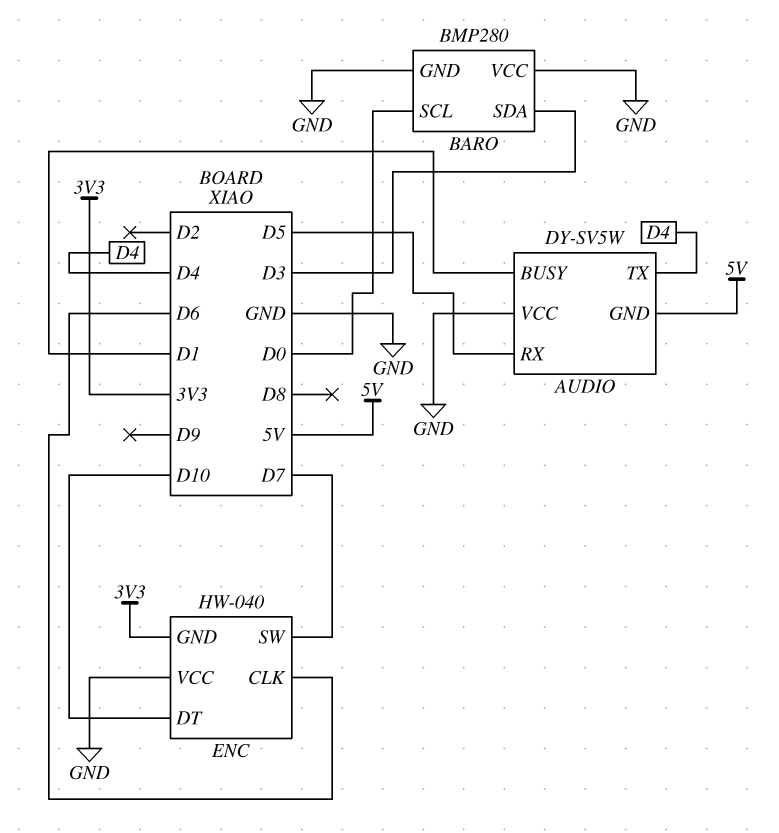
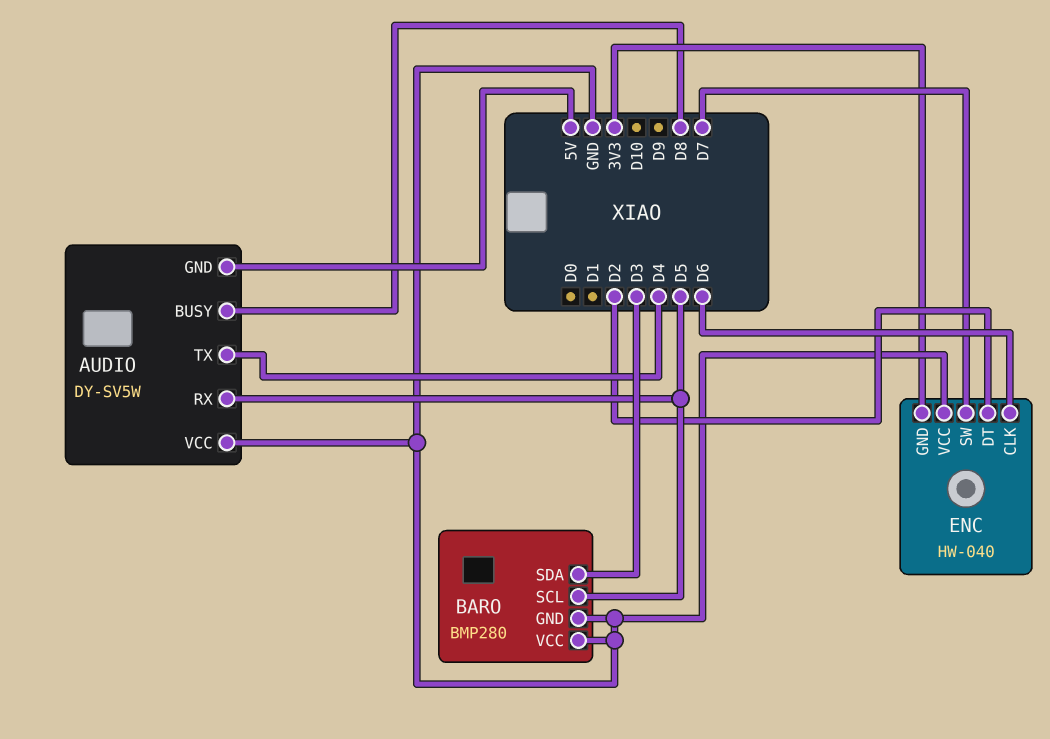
AUDIO pin BUSY: D1 -> D8
BARO pin SCL: D0 -> D5
ENC pin DT: D10 -> D2

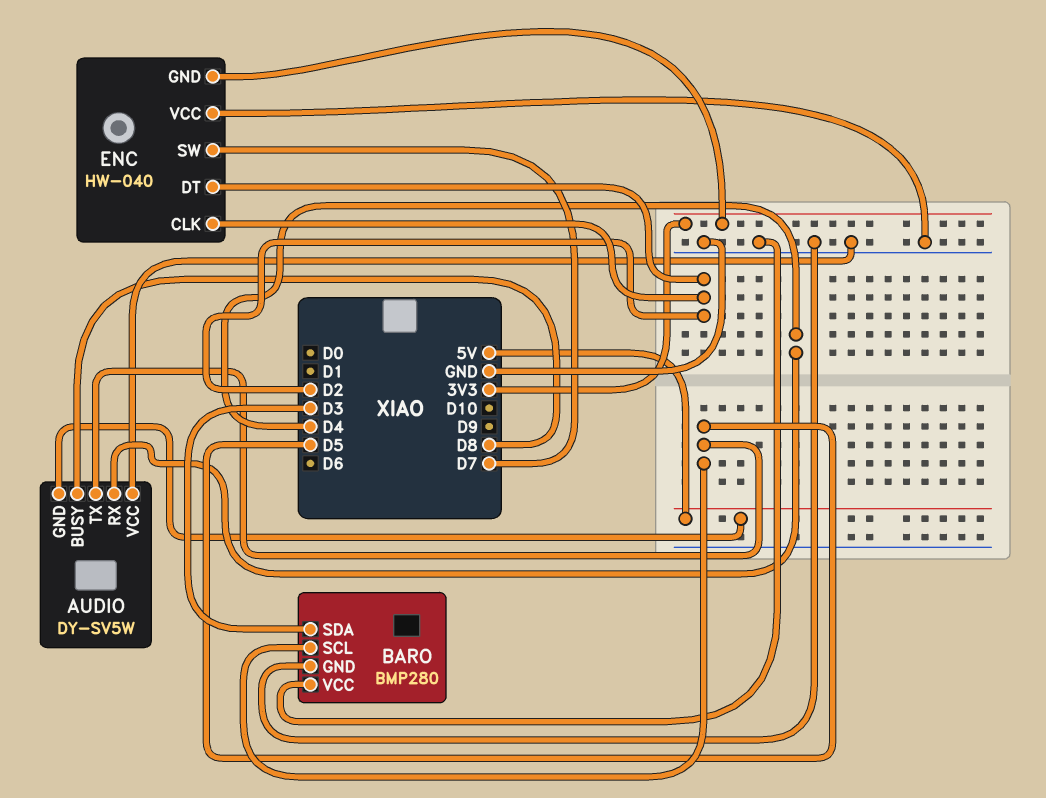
AUDIO pin RX: D5 -> D4
AUDIO pin TX: D4 -> D5
ENC pin CLK: D6 -> D2

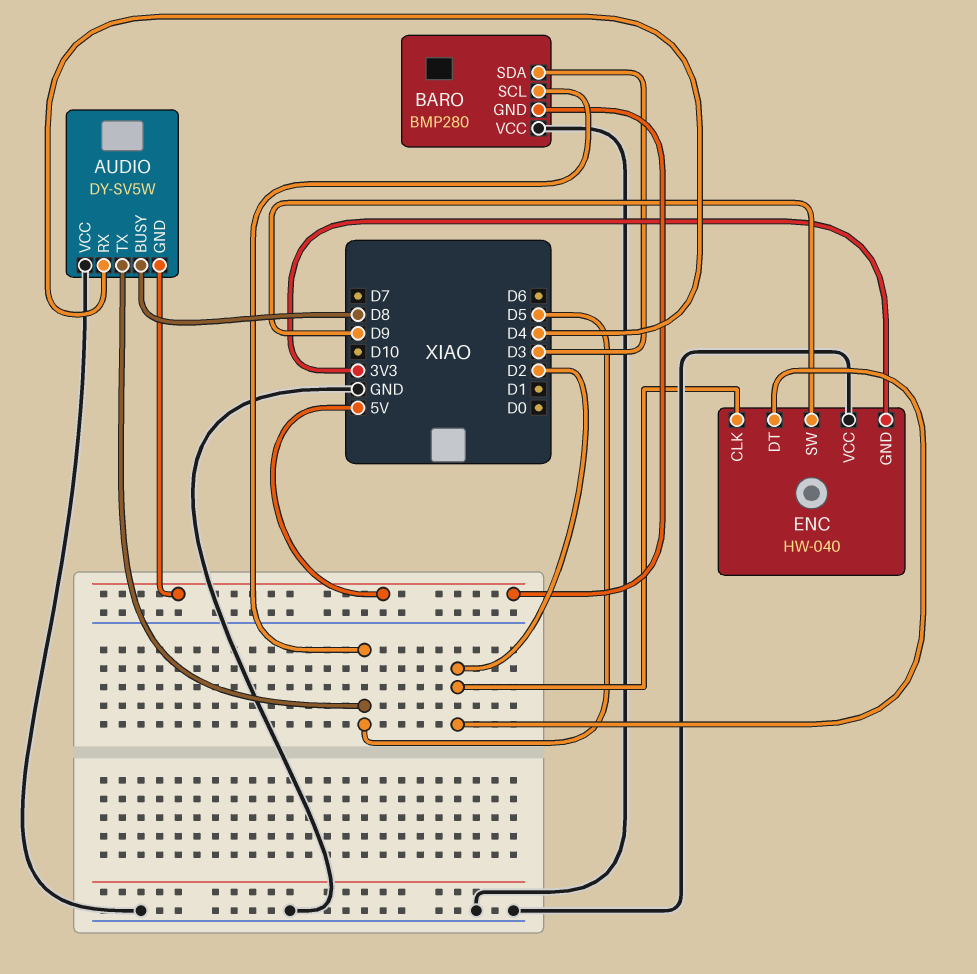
BARO pin GND: GND -> 5V
ENC pin SW: D7 -> D9

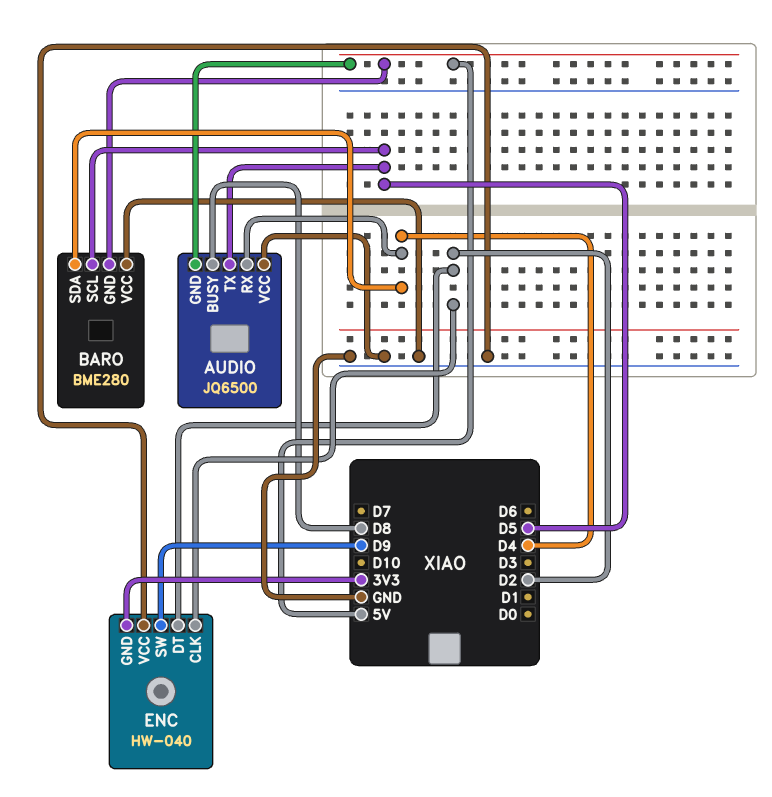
AUDIO: DY-SV5W -> JQ6500
BARO: BMP280 -> BME280
BARO pin SDA: D3 -> D4

